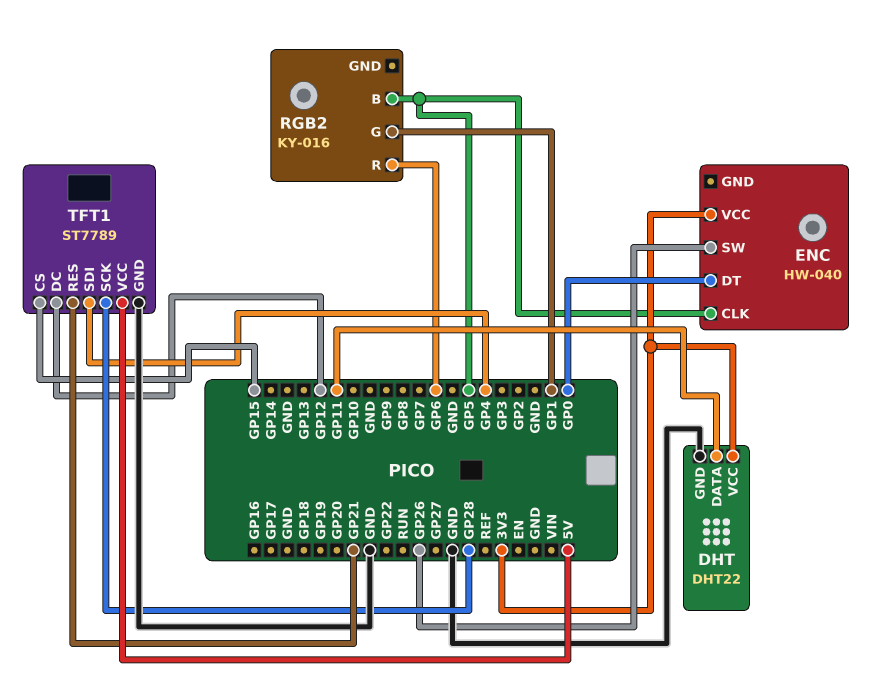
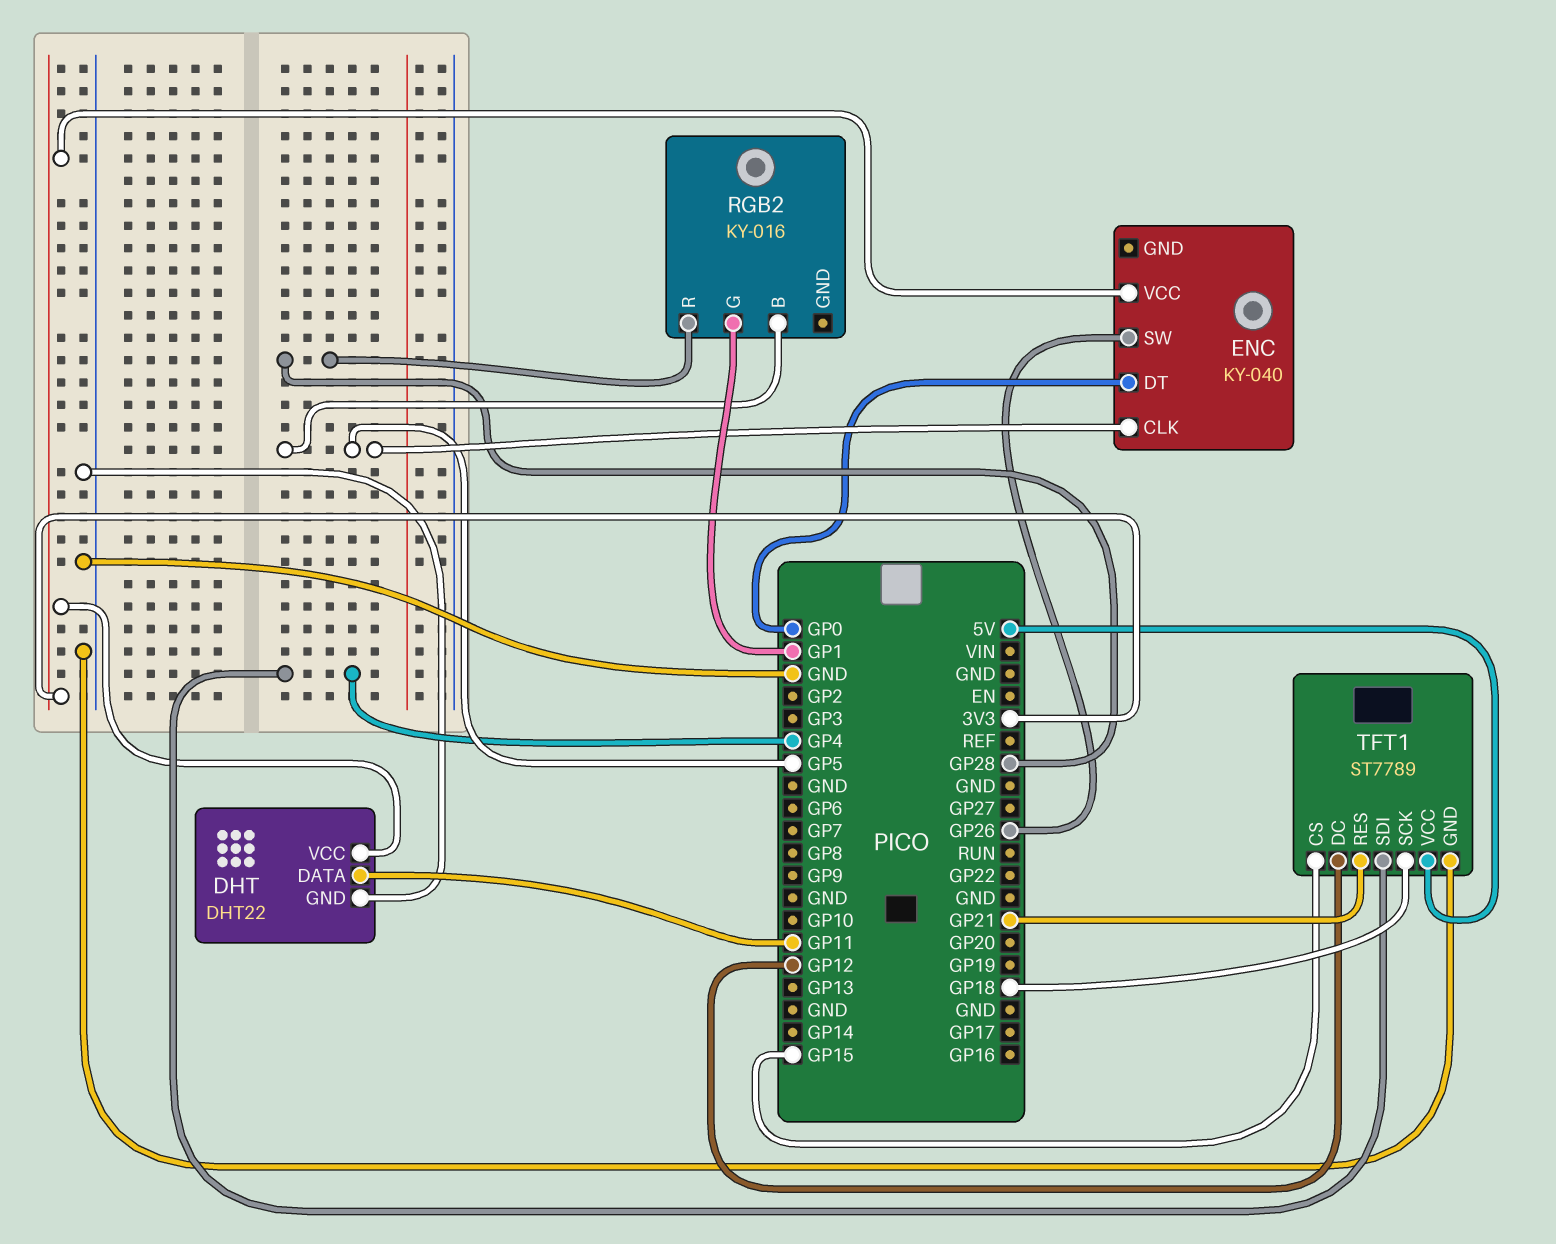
ENC: HW-040 -> KY-040
RGB2 pin R: GP6 -> GP28
TFT1 pin SCK: GP28 -> GP18

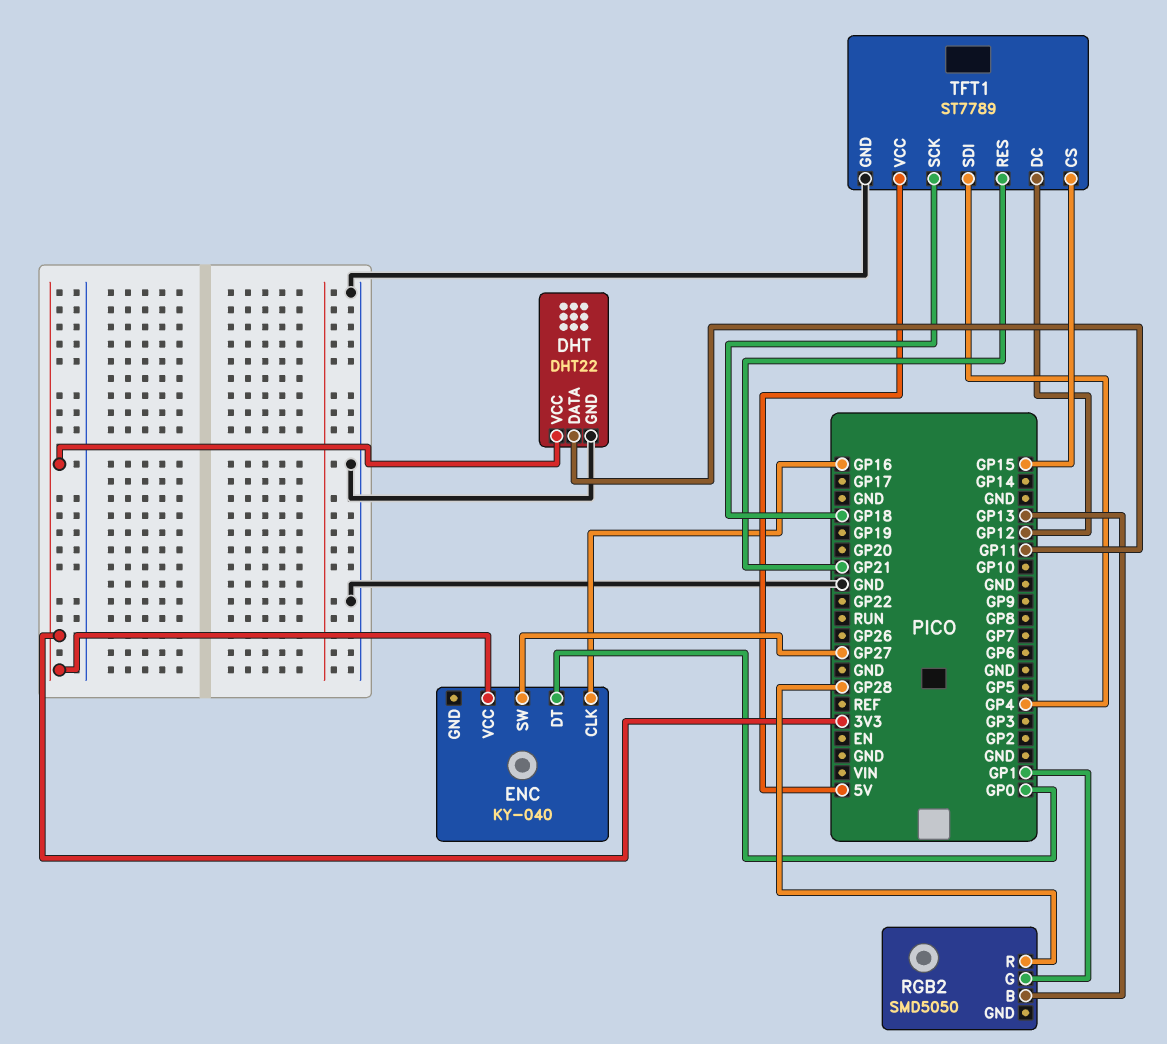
ENC pin CLK: GP5 -> GP16
ENC pin SW: GP26 -> GP27
RGB2: KY-016 -> SMD5050
RGB2 pin B: GP5 -> GP13

